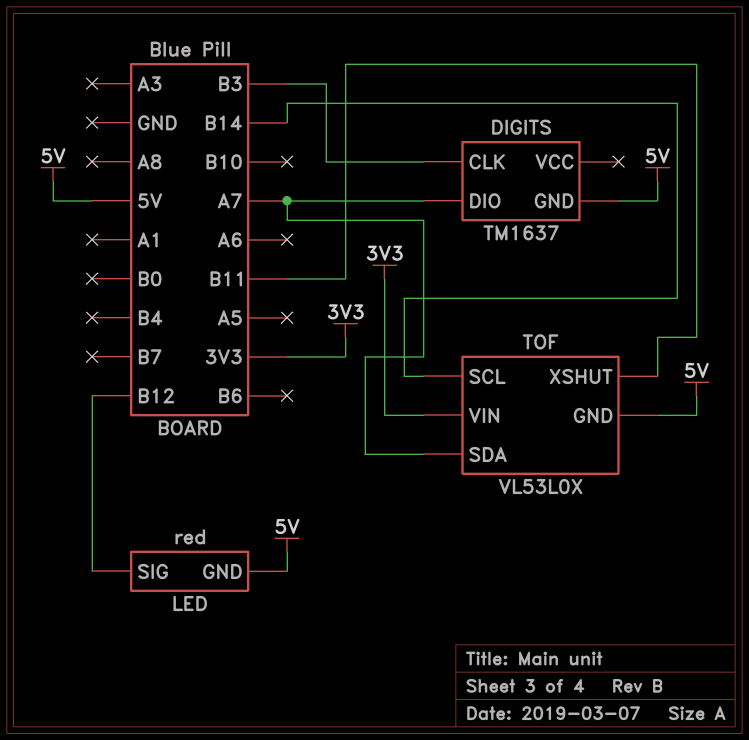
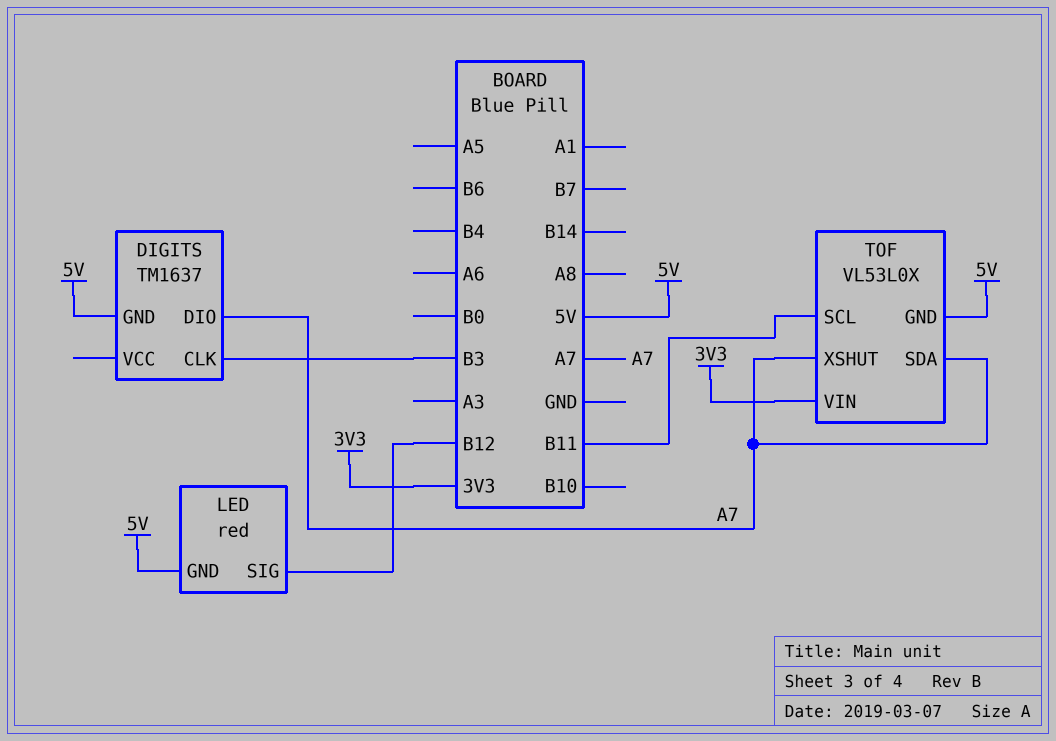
TOF pin SCL: B14 -> B11
TOF pin XSHUT: B11 -> A7

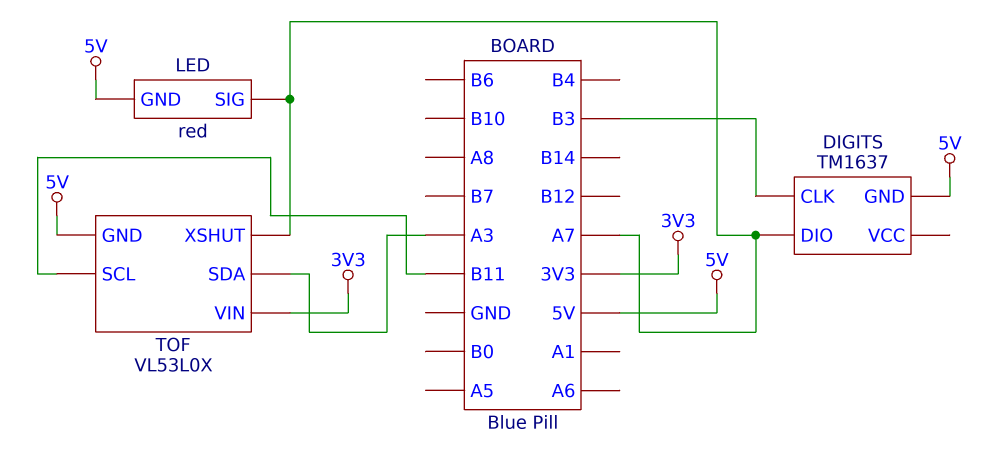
LED pin SIG: B12 -> A7
TOF pin SDA: A7 -> A3

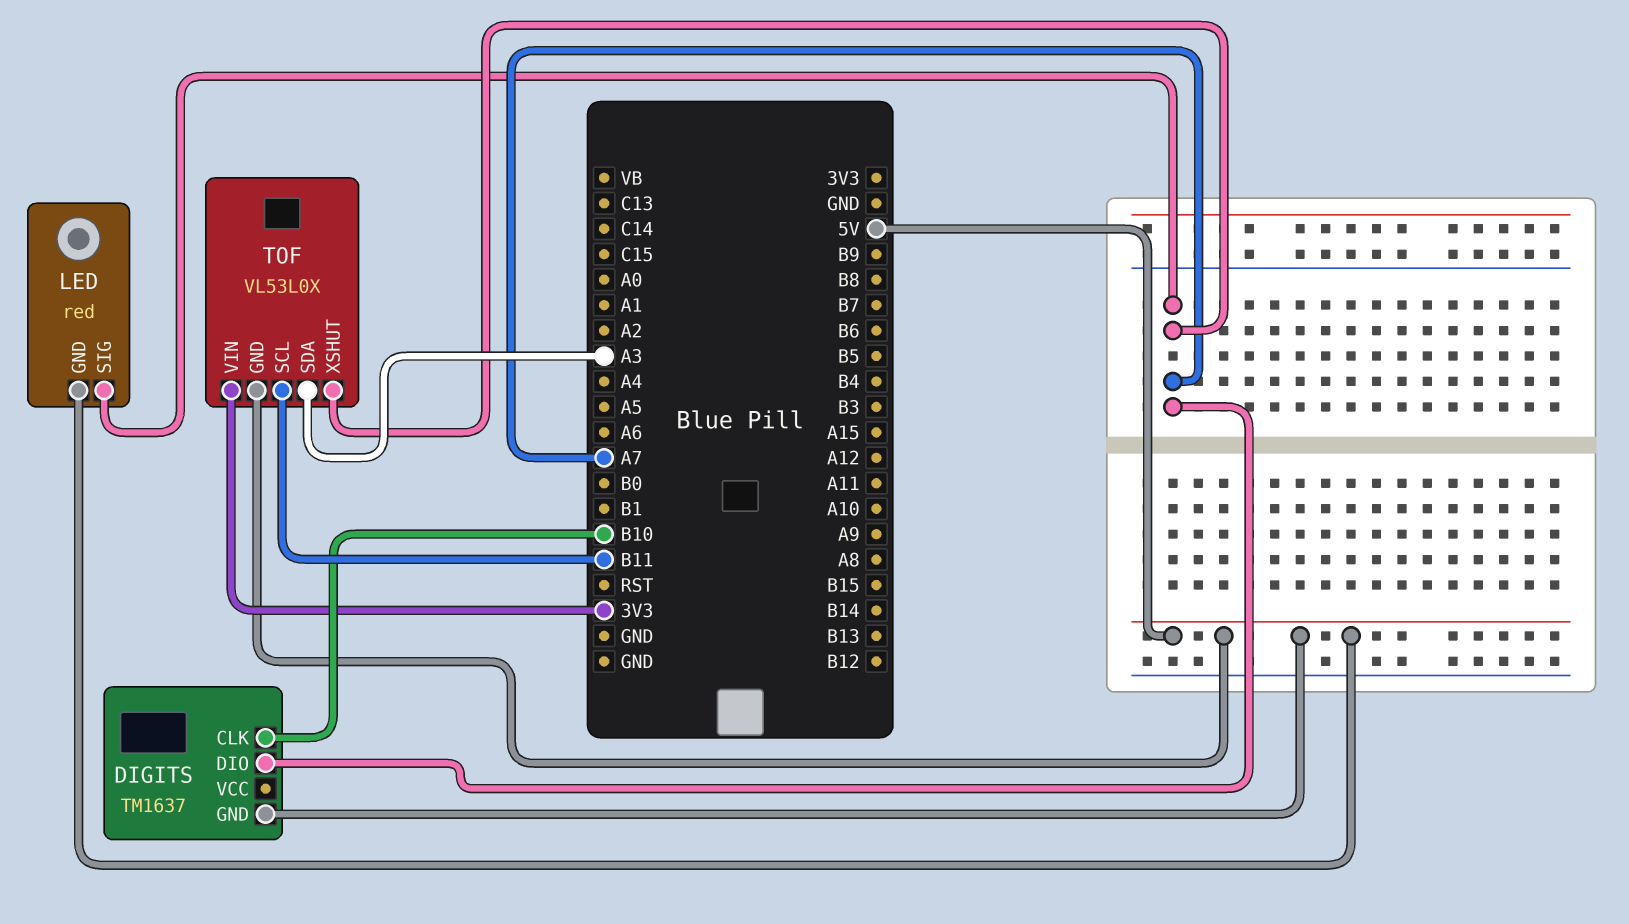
DIGITS pin CLK: B3 -> B10

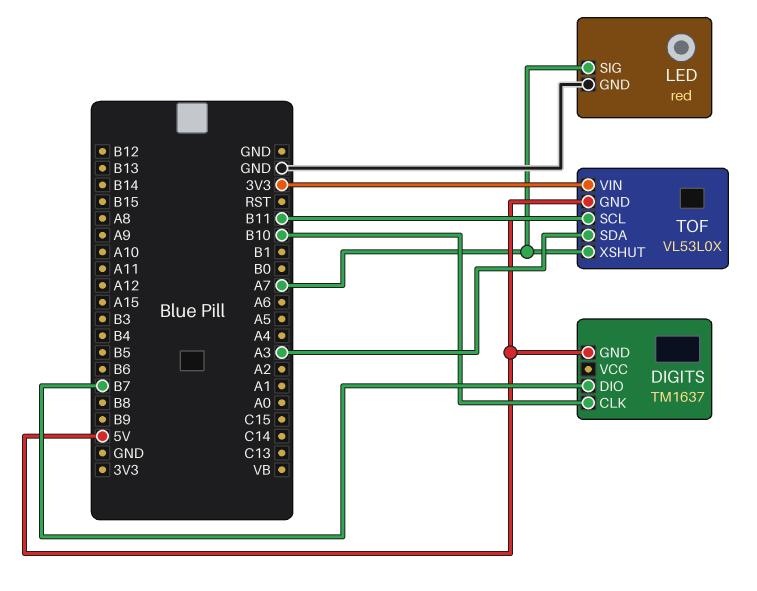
DIGITS pin DIO: A7 -> B7
LED pin GND: 5V -> GND

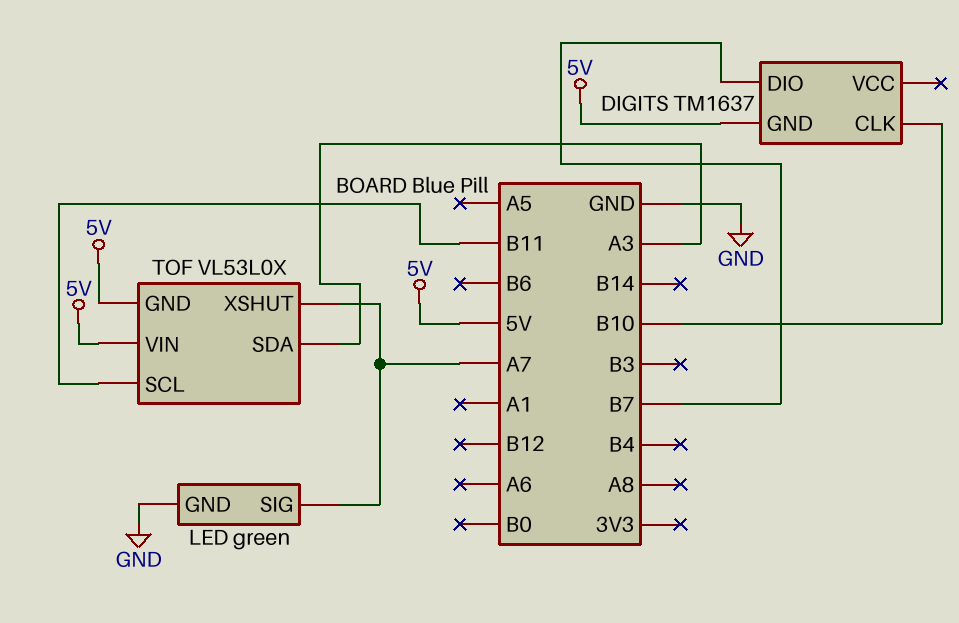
LED: red -> green
TOF pin VIN: 3V3 -> 5V

